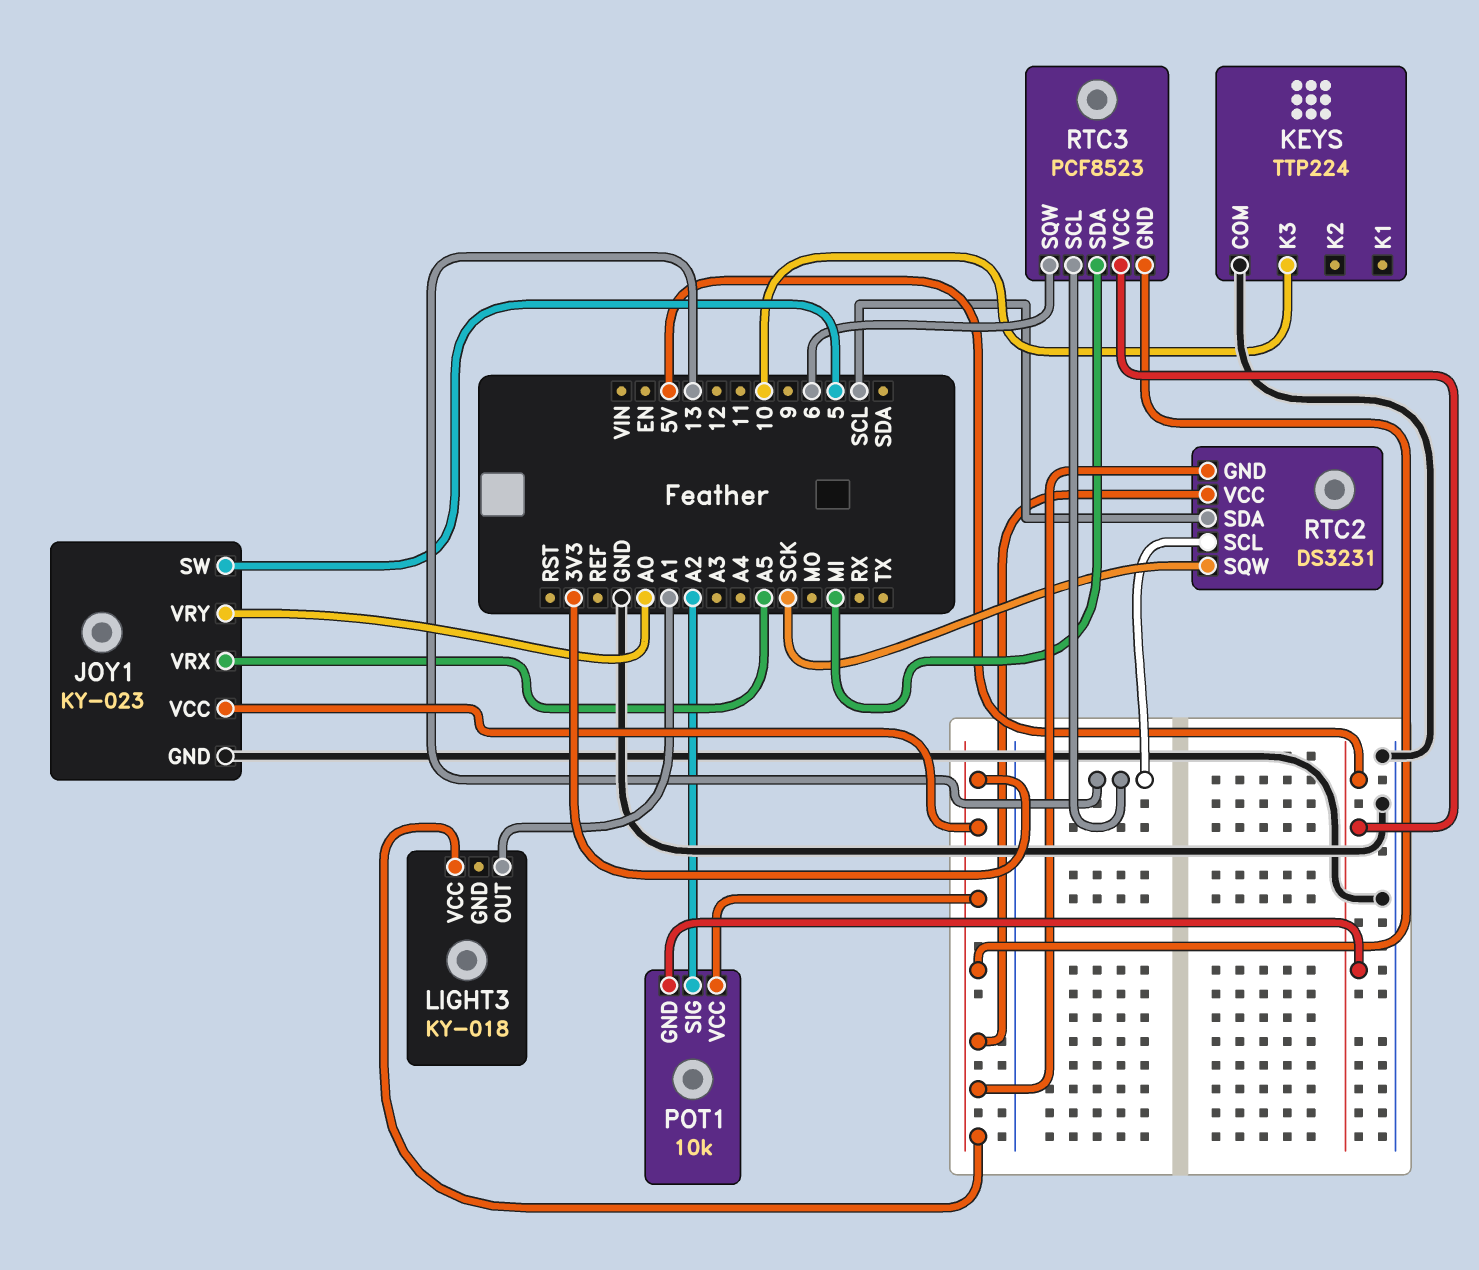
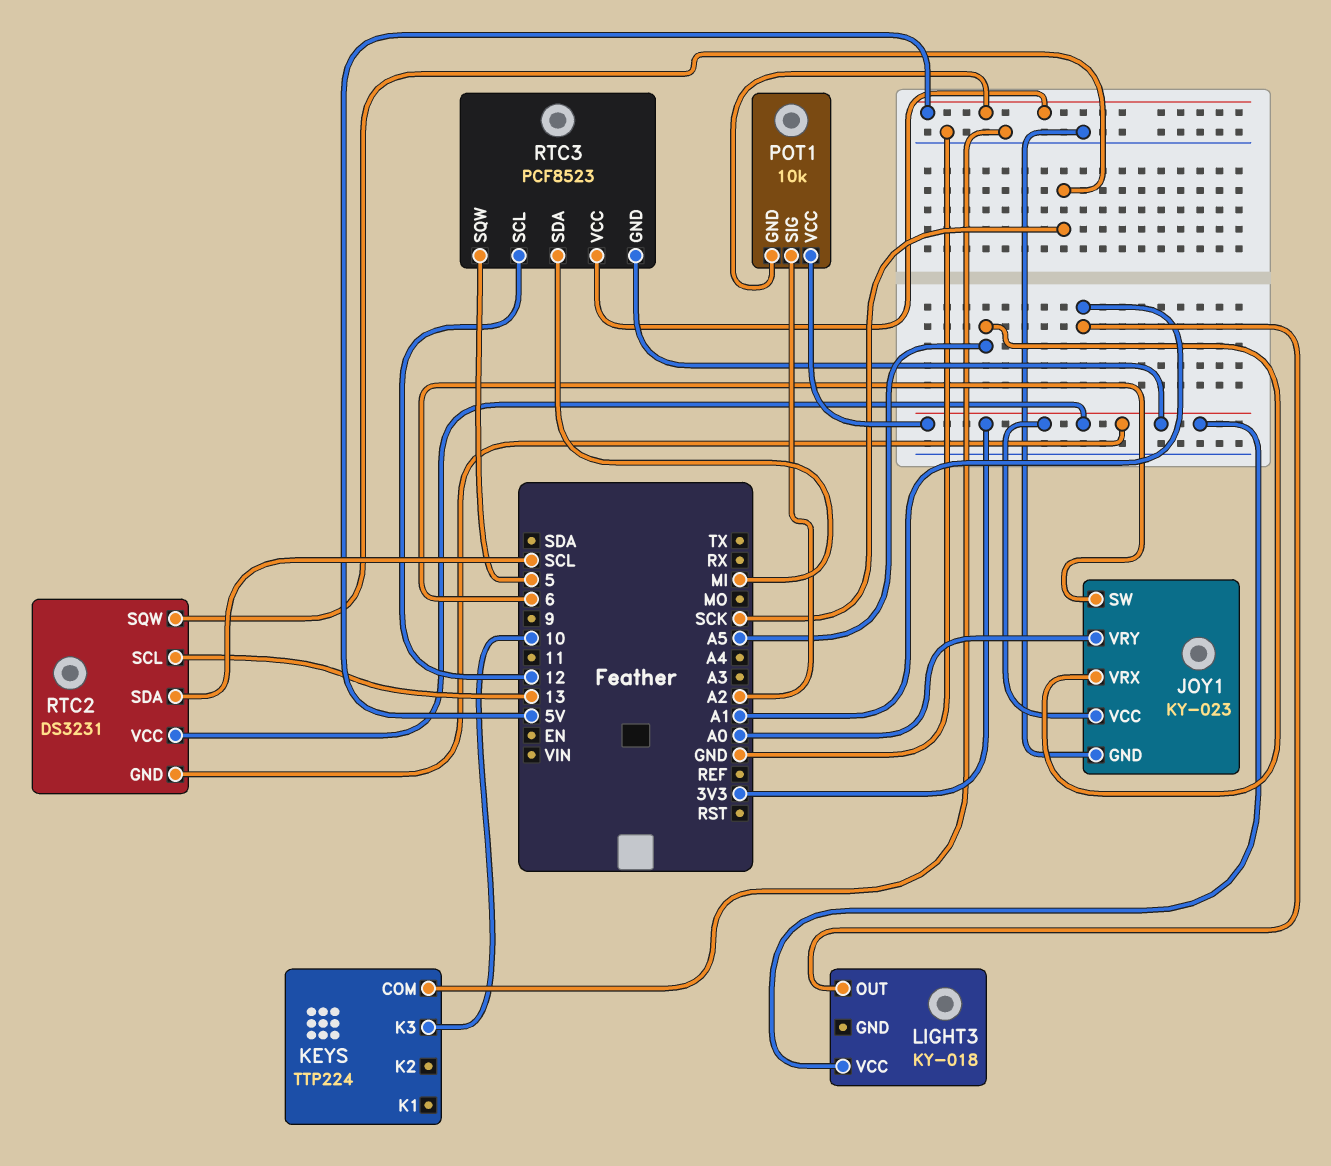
JOY1 pin SW: 5 -> 6
RTC3 pin SCL: 13 -> 12
RTC3 pin SQW: 6 -> 5

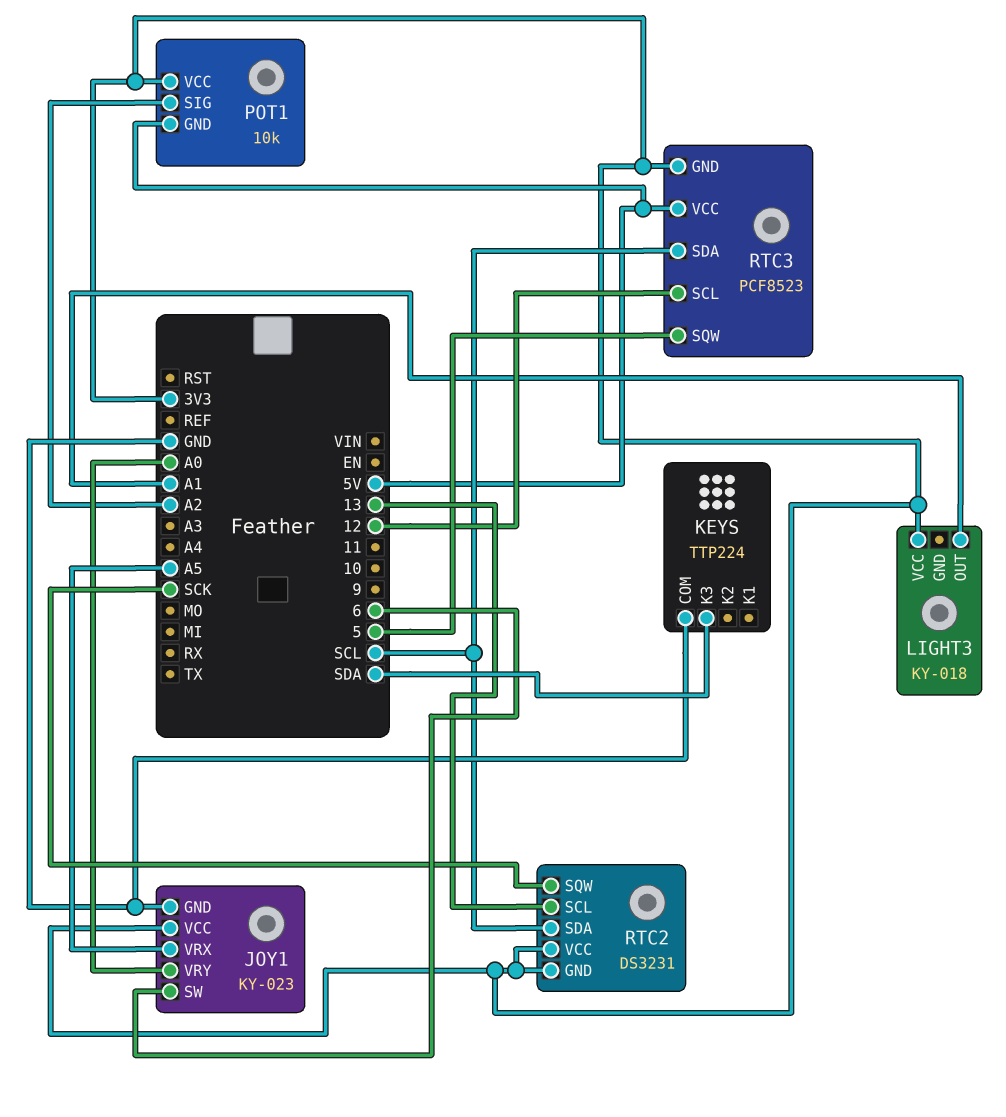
KEYS pin K3: 10 -> SDA
RTC3 pin SDA: MI -> SCL

